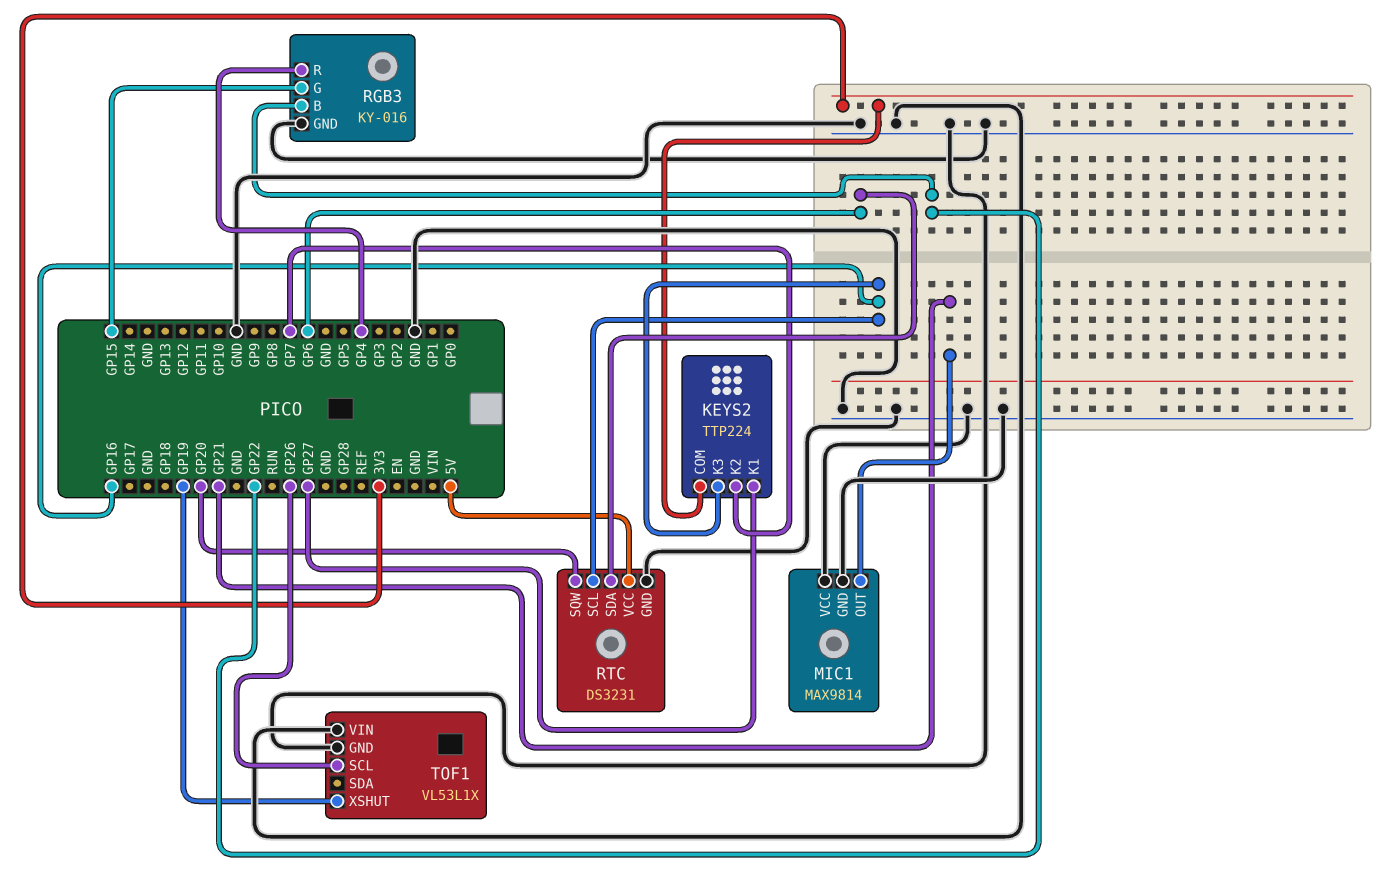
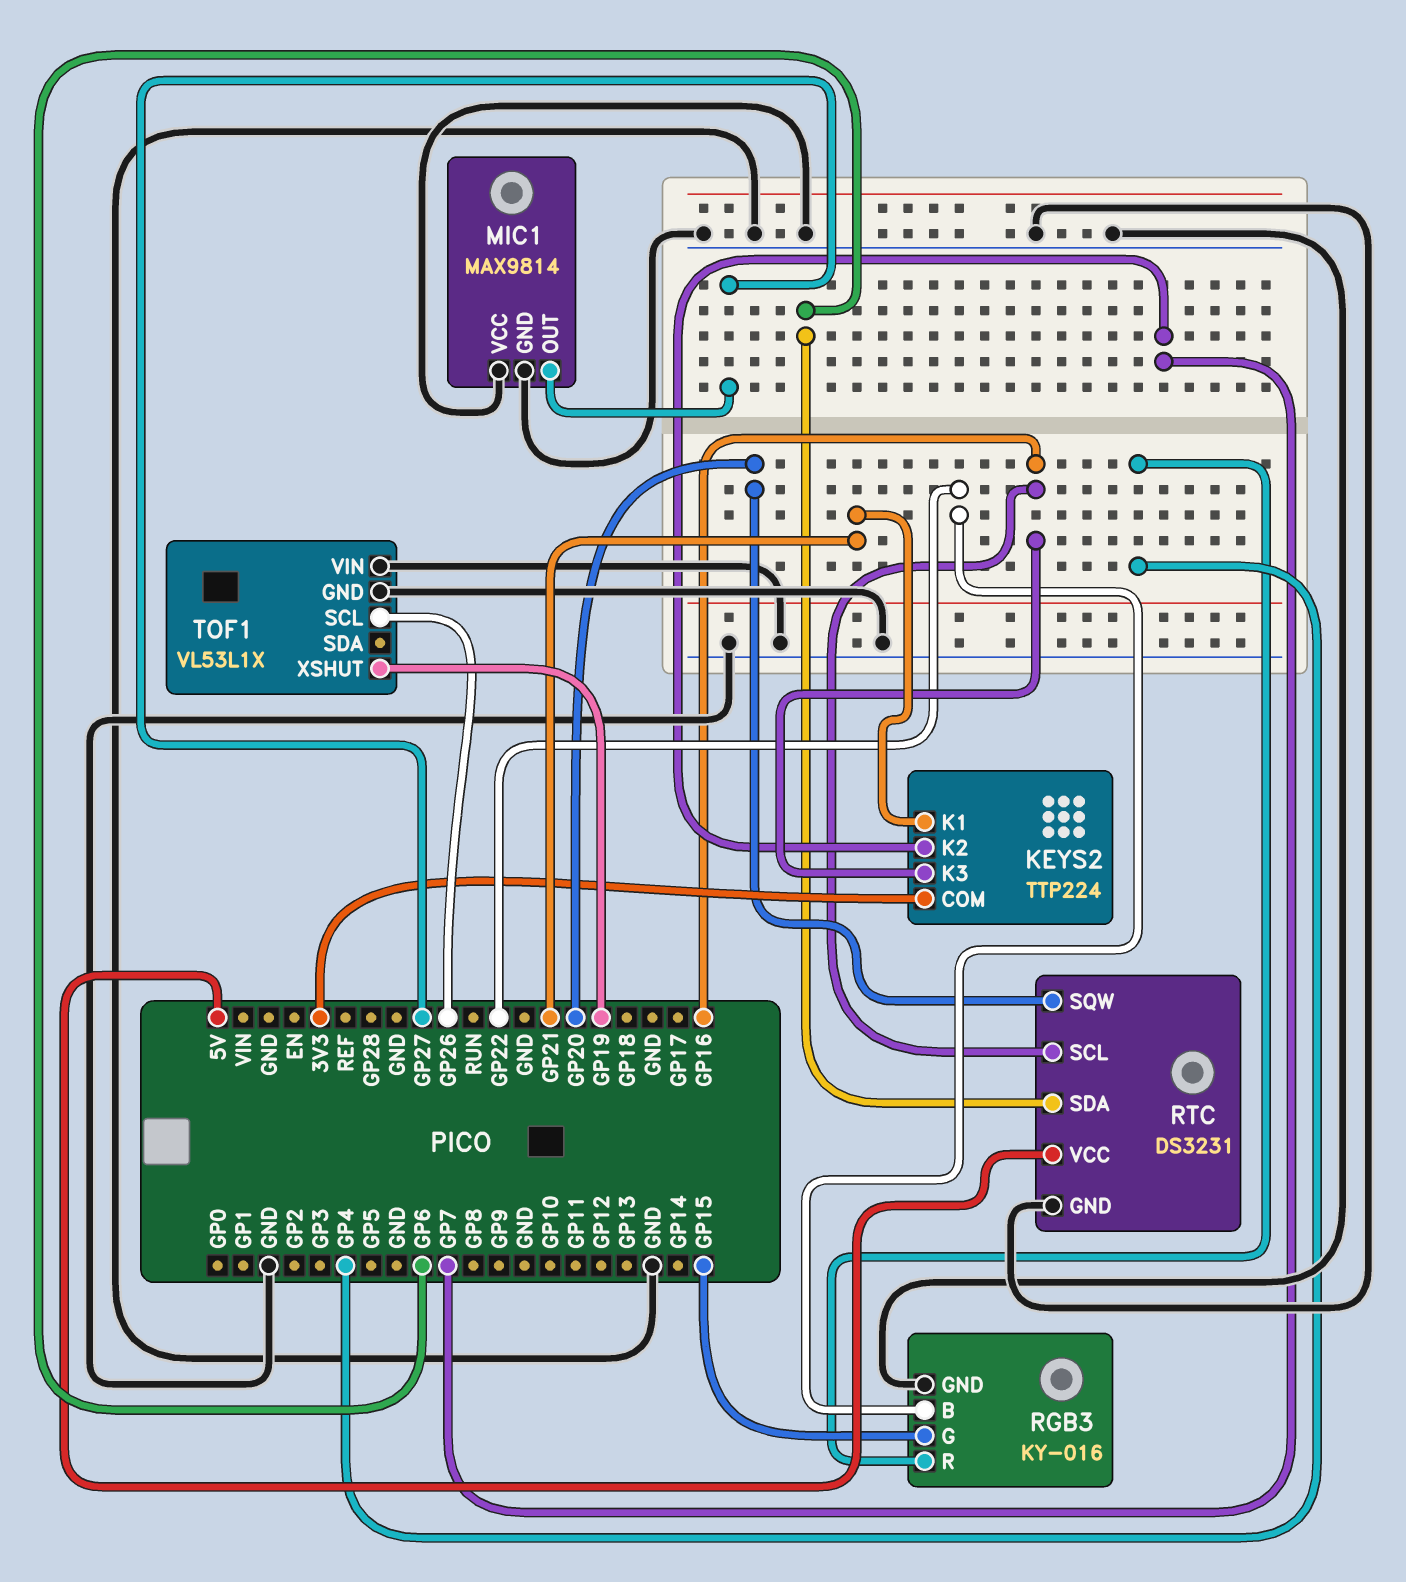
KEYS2 pin K1: GP27 -> GP21
MIC1 pin OUT: GP21 -> GP27

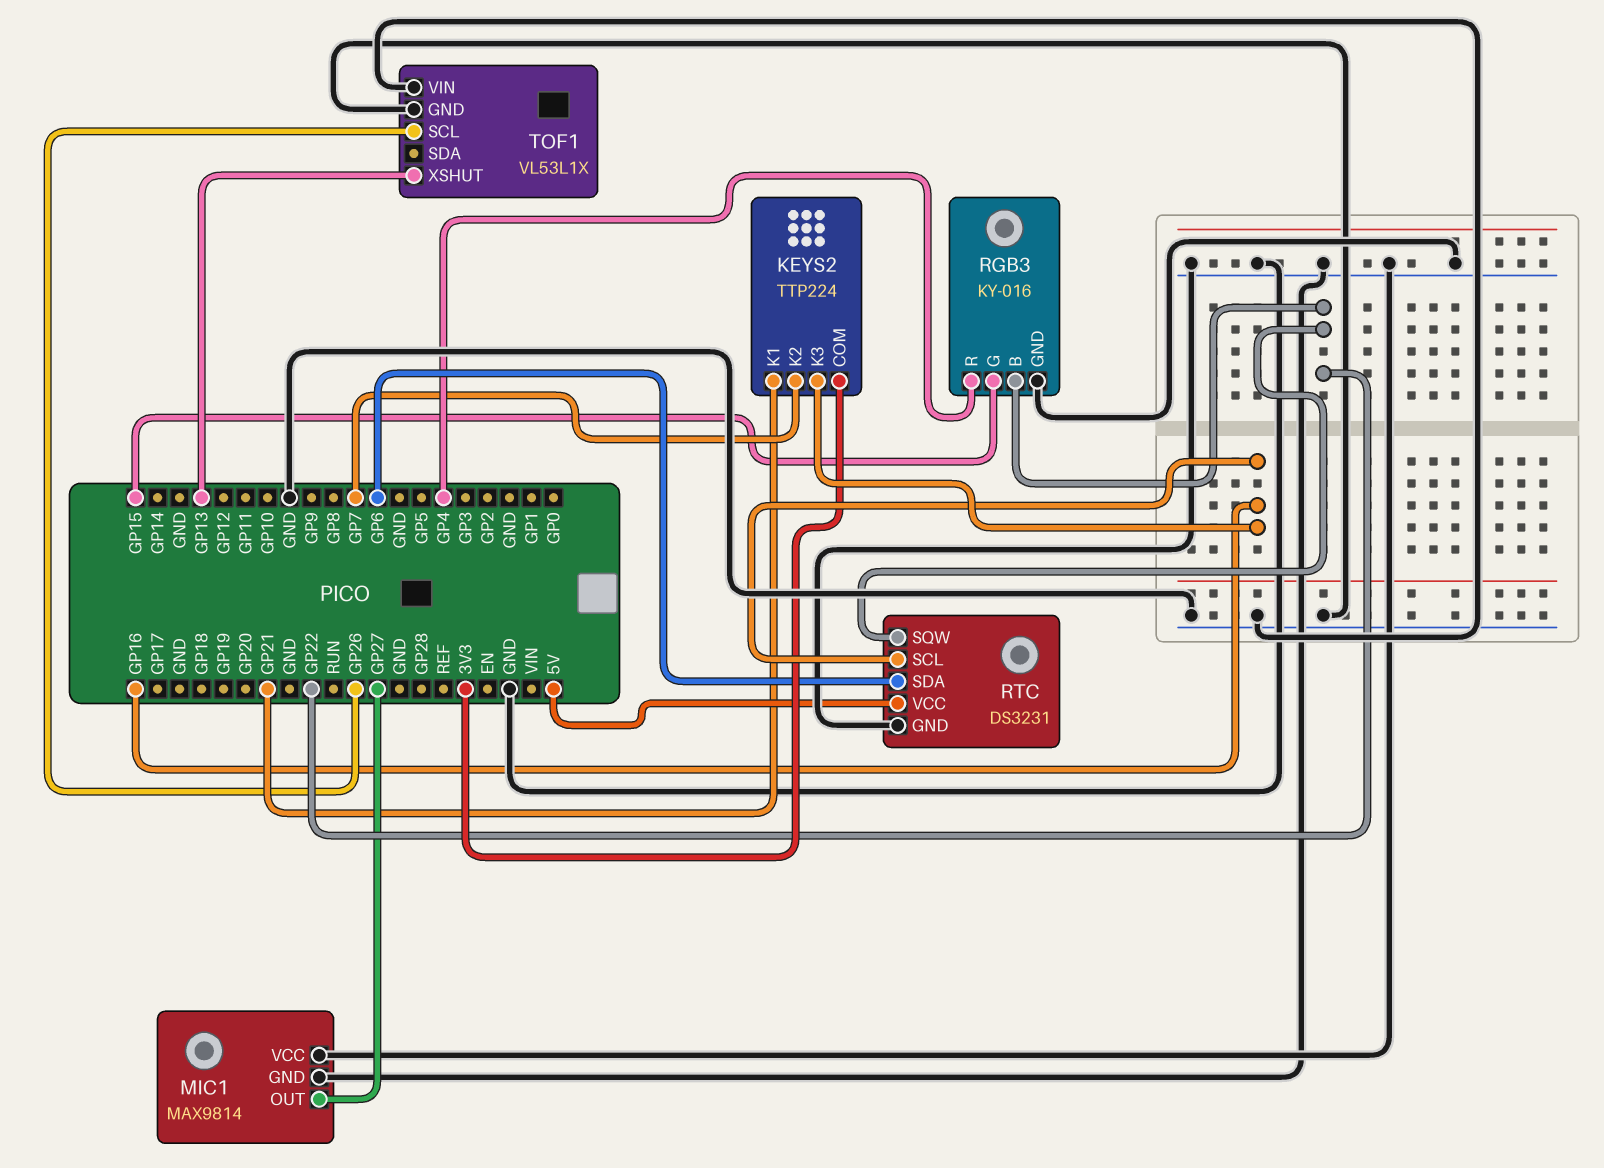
RTC pin SQW: GP20 -> GP22
TOF1 pin XSHUT: GP19 -> GP13

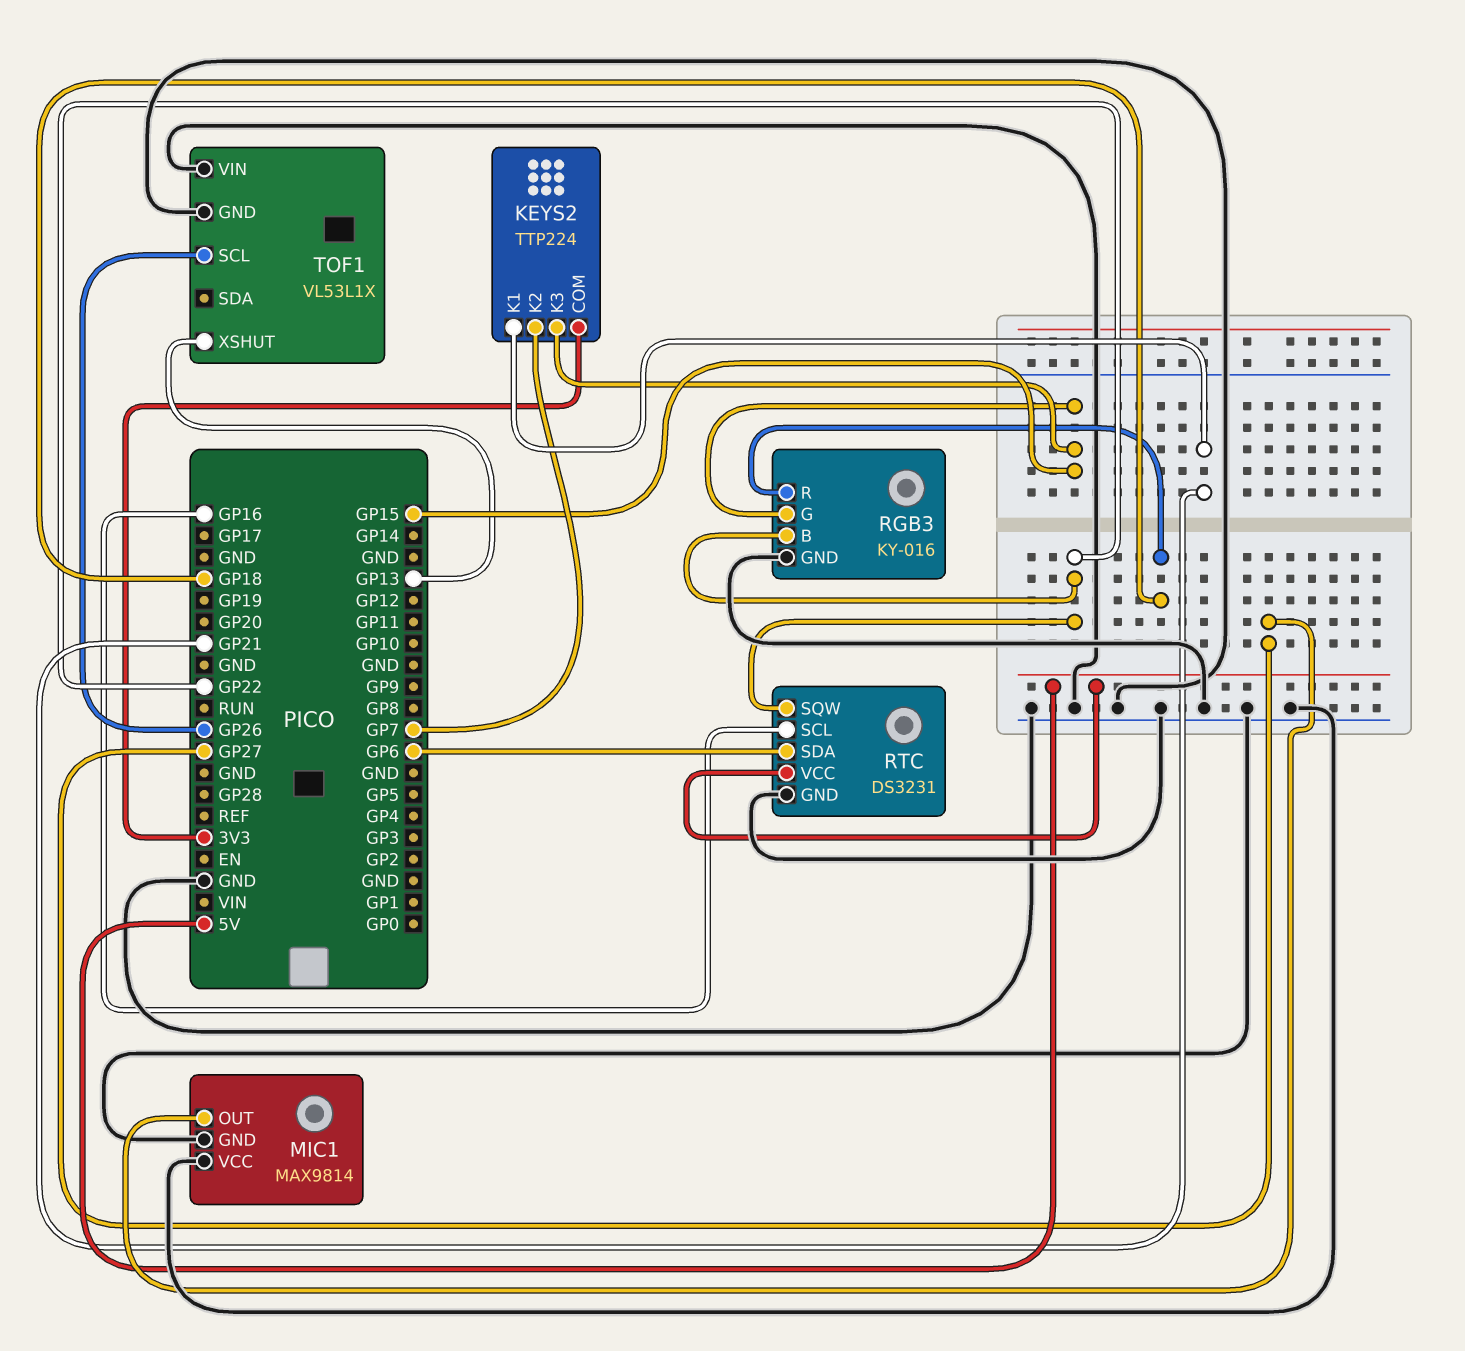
KEYS2 pin K3: GP16 -> GP15
RGB3 pin R: GP4 -> GP18

